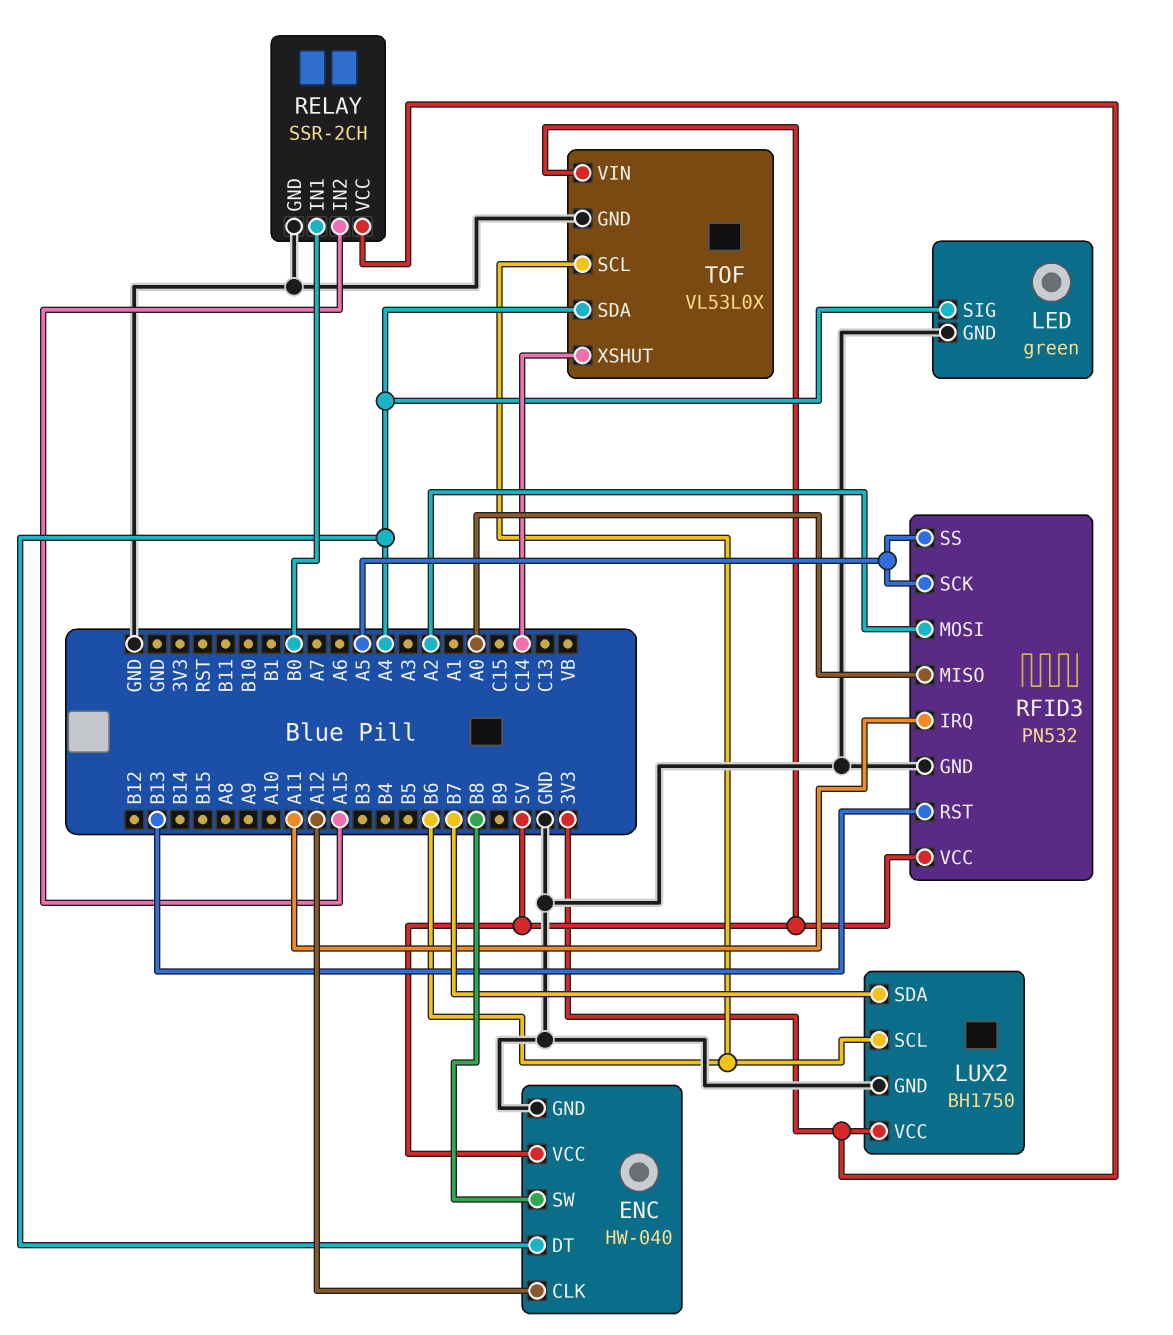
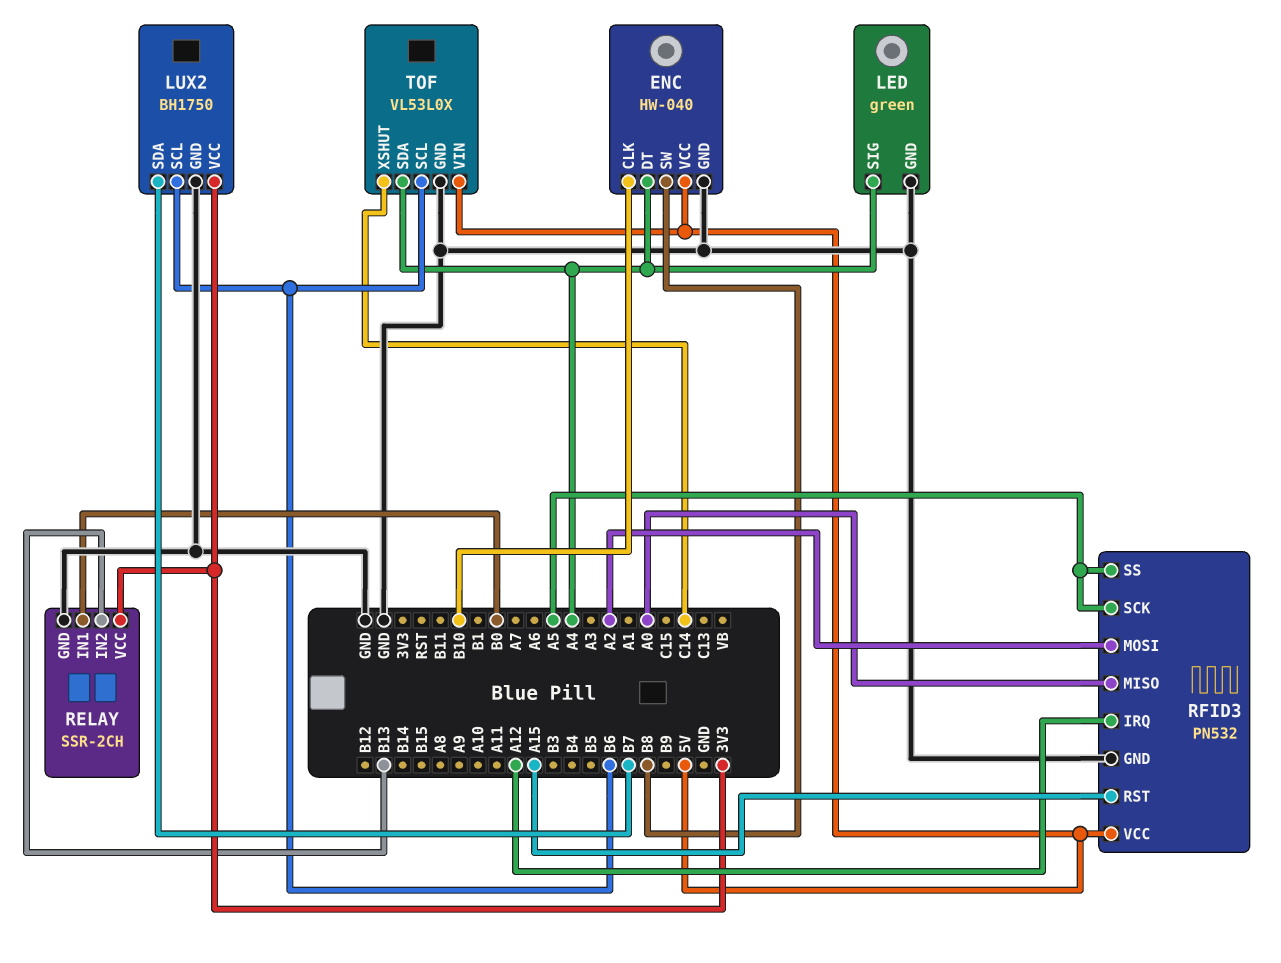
ENC pin CLK: A12 -> B10
RELAY pin IN2: A15 -> B13
RFID3 pin IRQ: A11 -> A12
RFID3 pin RST: B13 -> A15

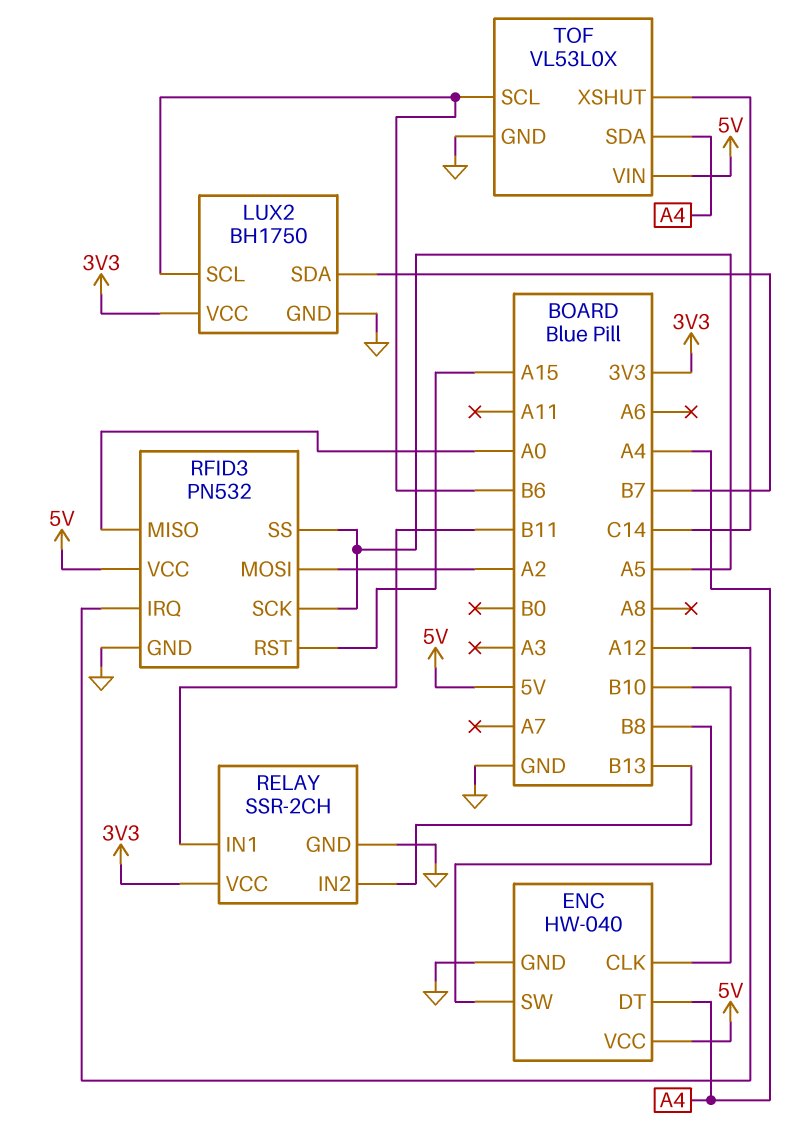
LED: green -> none
LED pin GND: GND -> none
LED pin SIG: A4 -> none
RELAY pin IN1: B0 -> B11

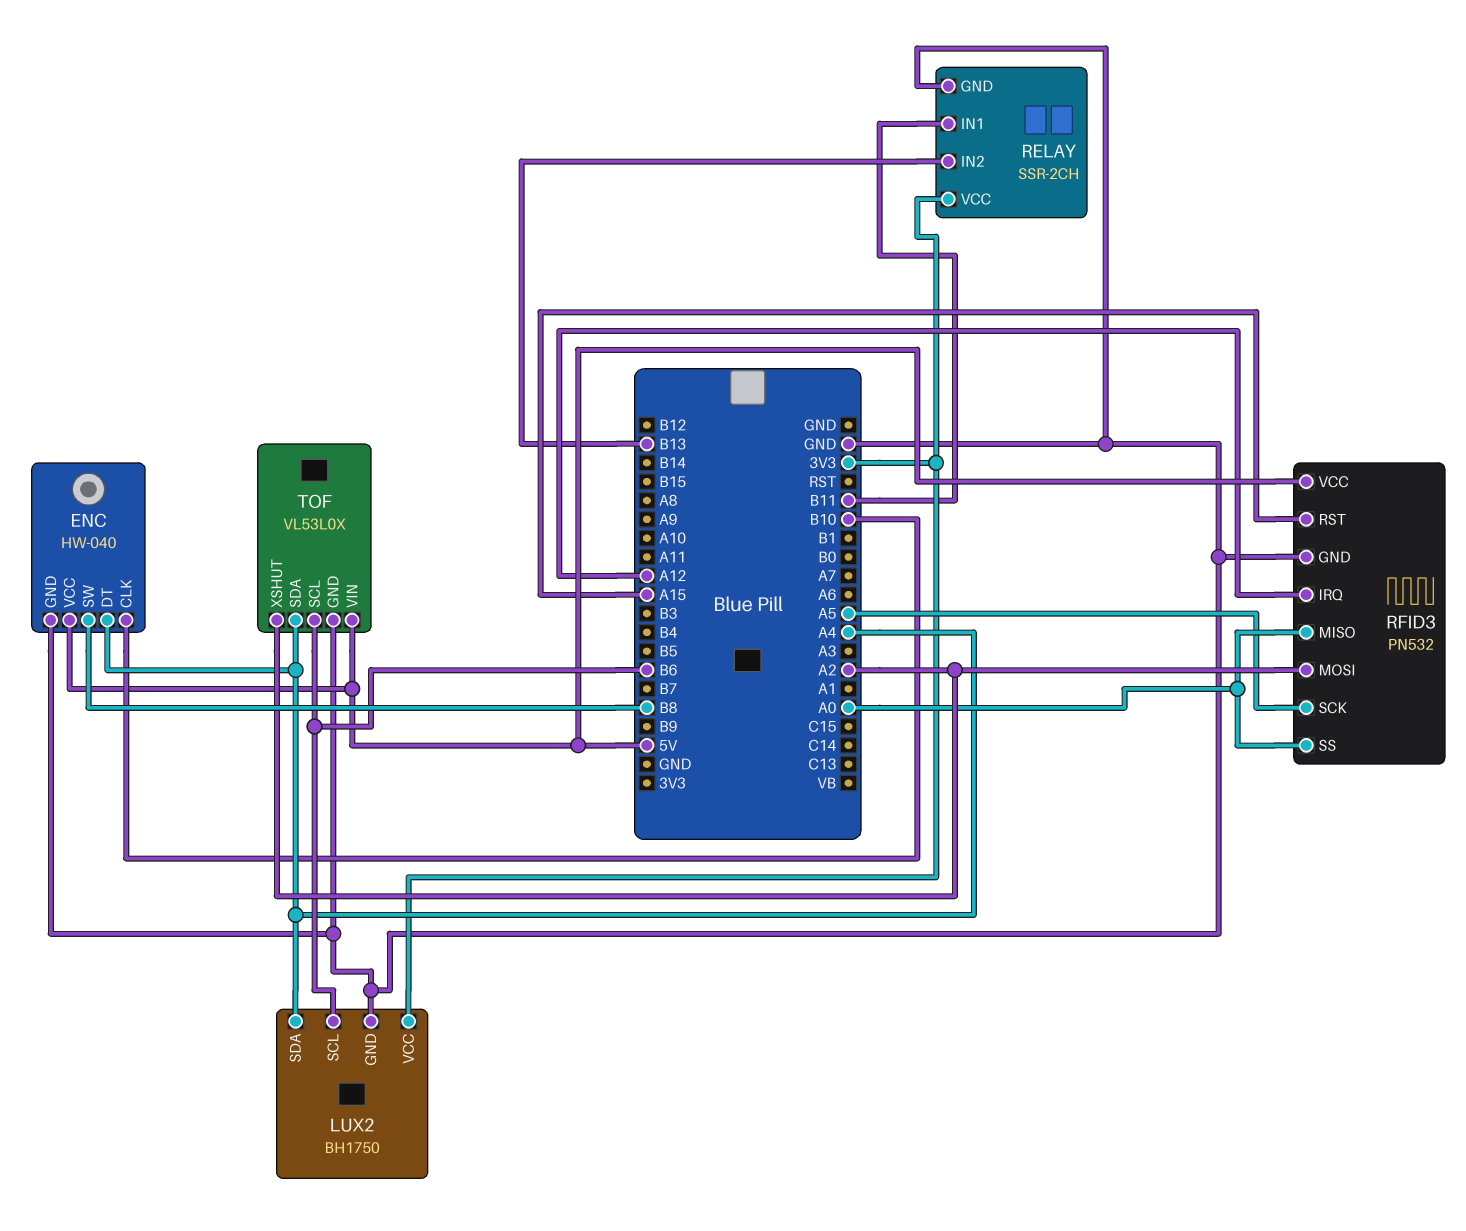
LUX2 pin SDA: B7 -> A4
RFID3 pin SS: A5 -> A0
TOF pin XSHUT: C14 -> A2

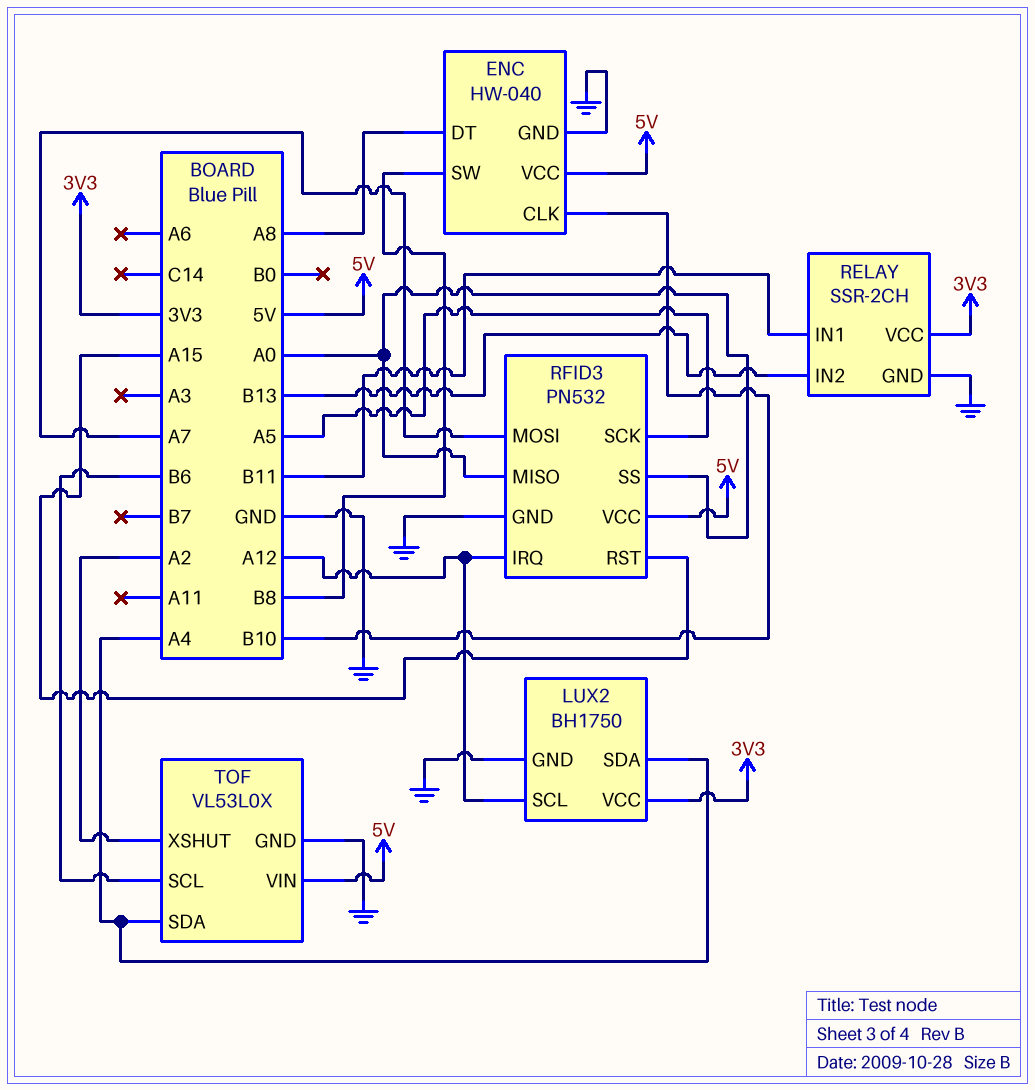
ENC pin DT: A4 -> A8
LUX2 pin SCL: B6 -> A12
RFID3 pin MOSI: A2 -> A7

